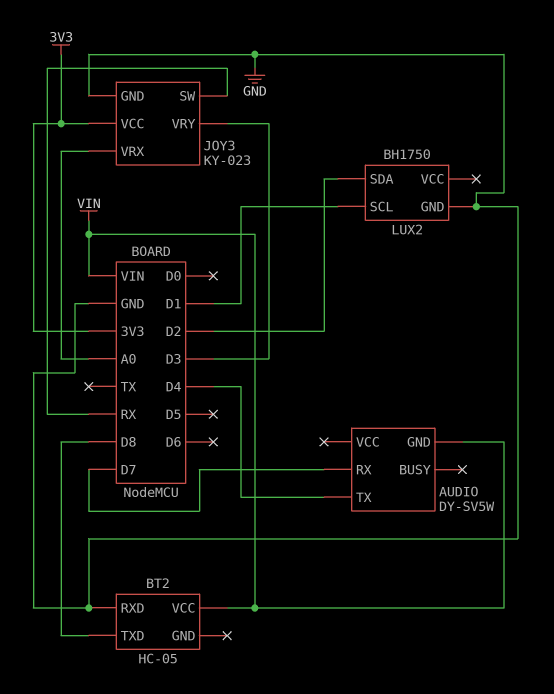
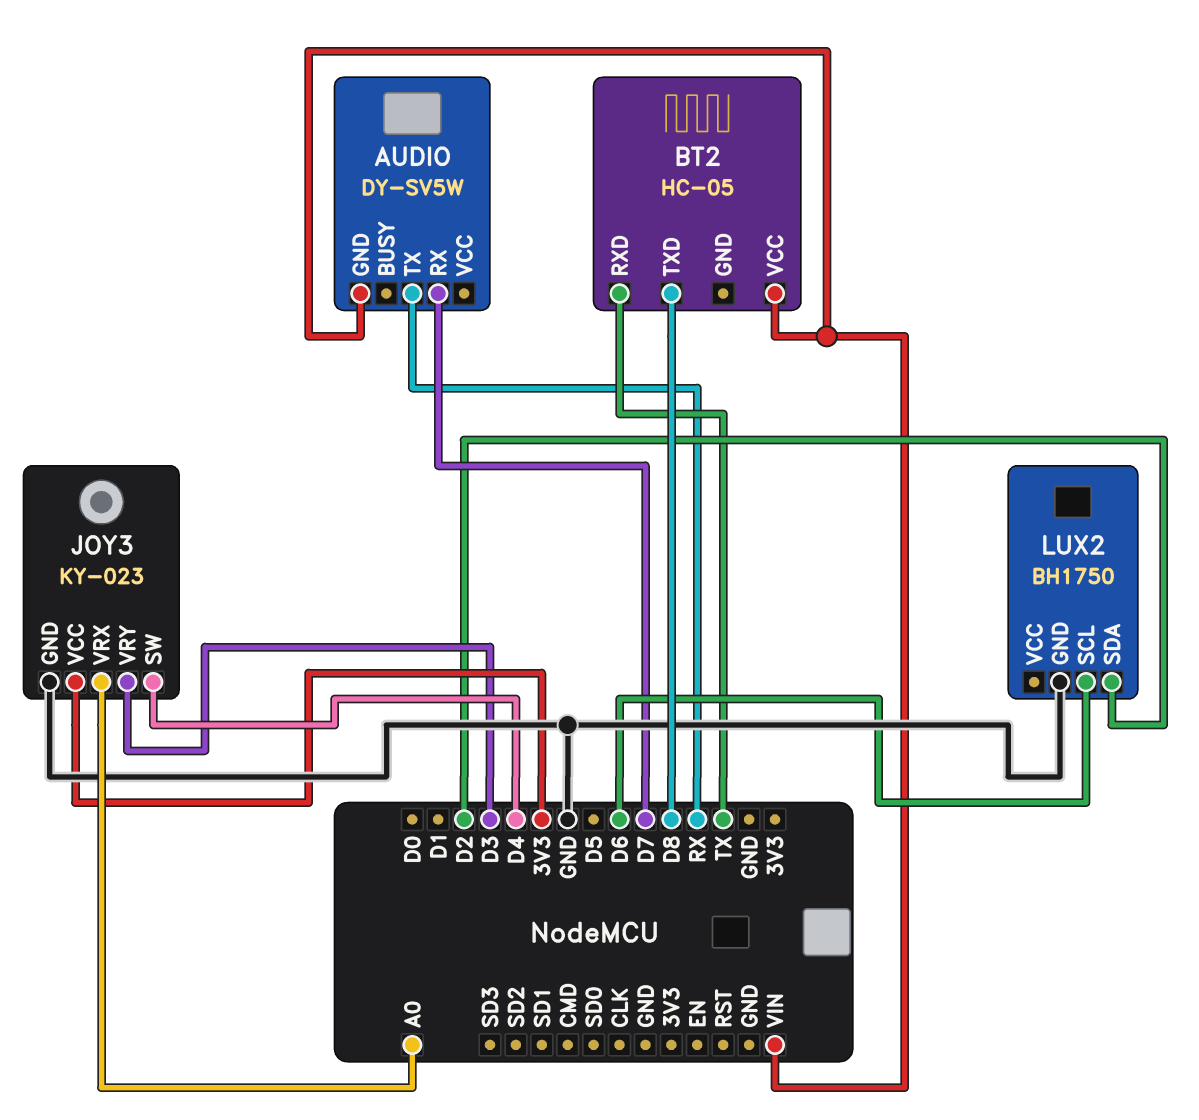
AUDIO pin TX: D4 -> RX
BT2 pin RXD: GND -> TX
JOY3 pin SW: RX -> D4
LUX2 pin SCL: D1 -> D6

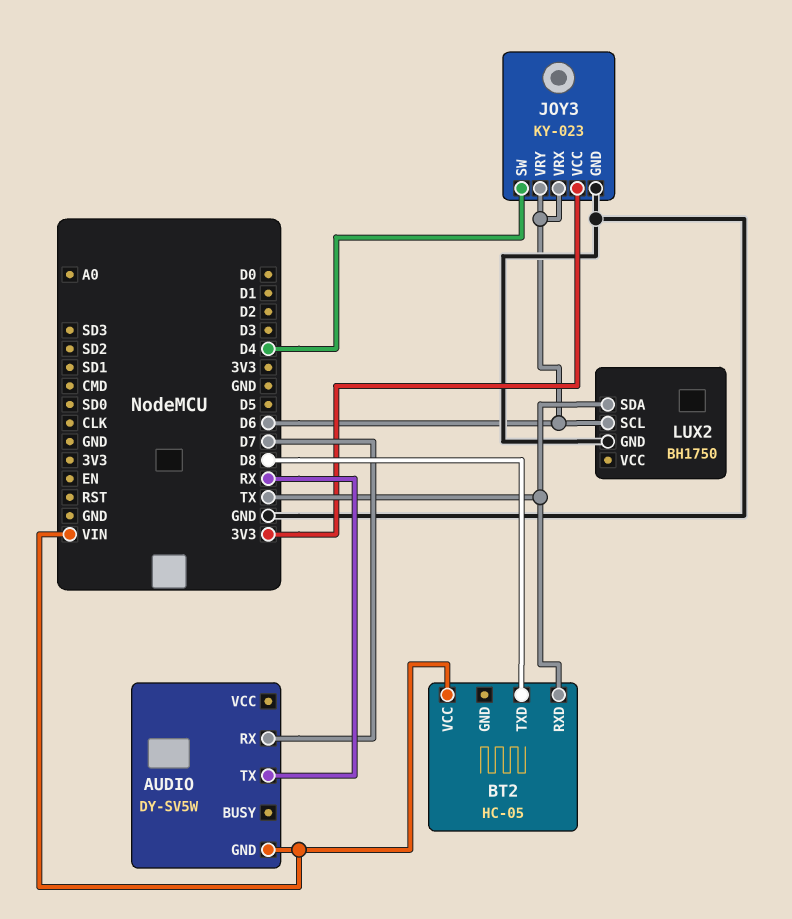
JOY3 pin VRX: A0 -> D6
JOY3 pin VRY: D3 -> D6
LUX2 pin SDA: D2 -> TX

